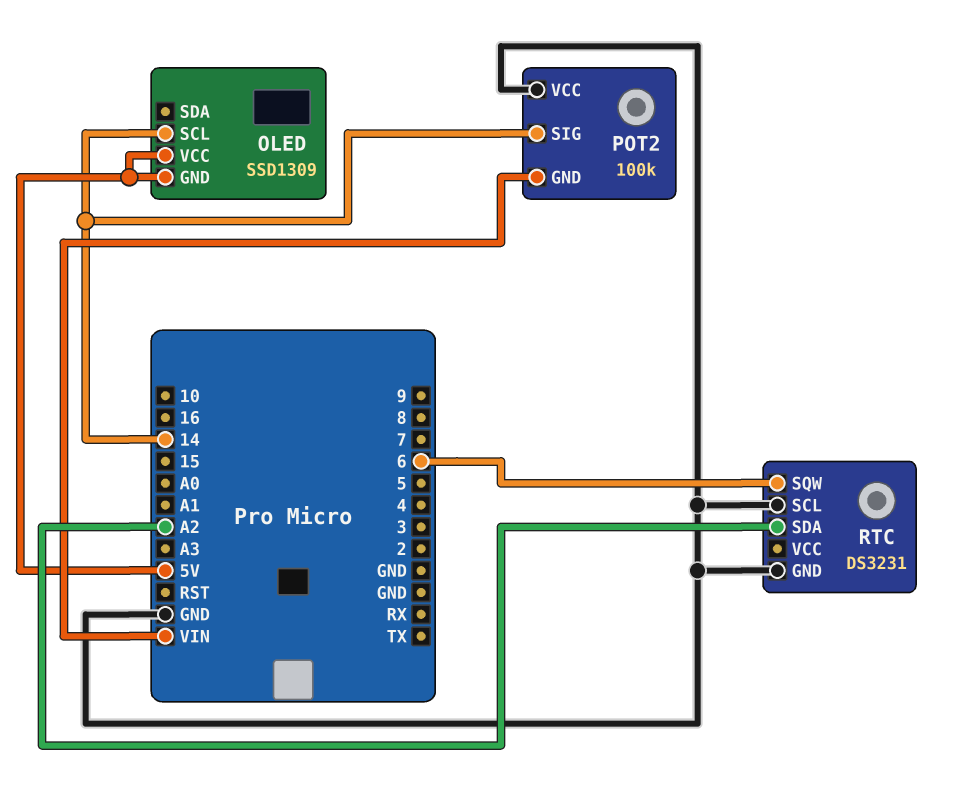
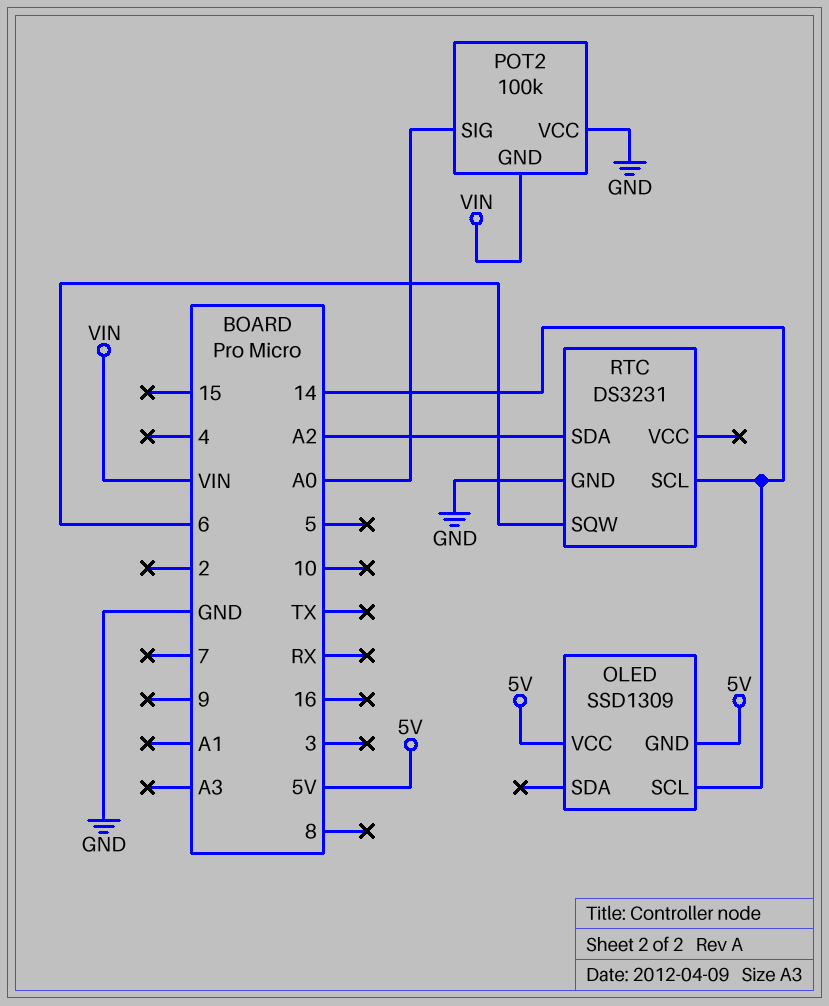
POT2 pin SIG: 14 -> A0
RTC pin SCL: GND -> 14

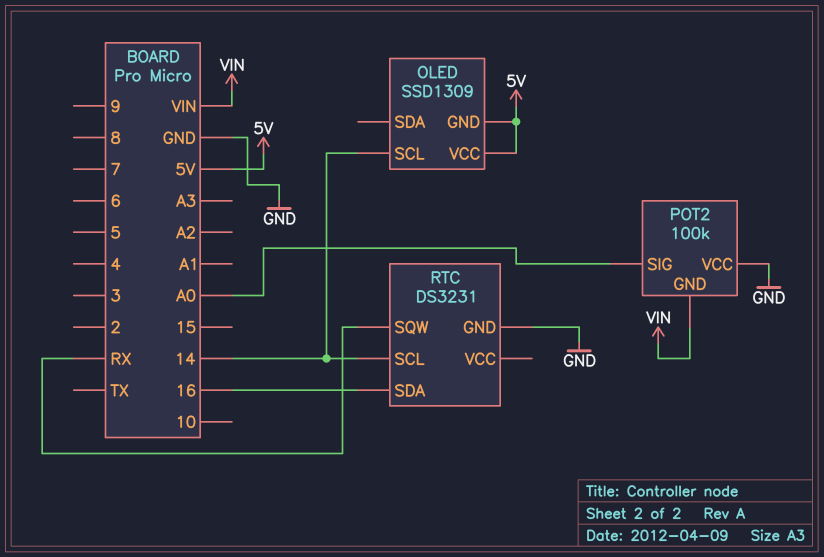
RTC pin SDA: A2 -> 16
RTC pin SQW: 6 -> RX

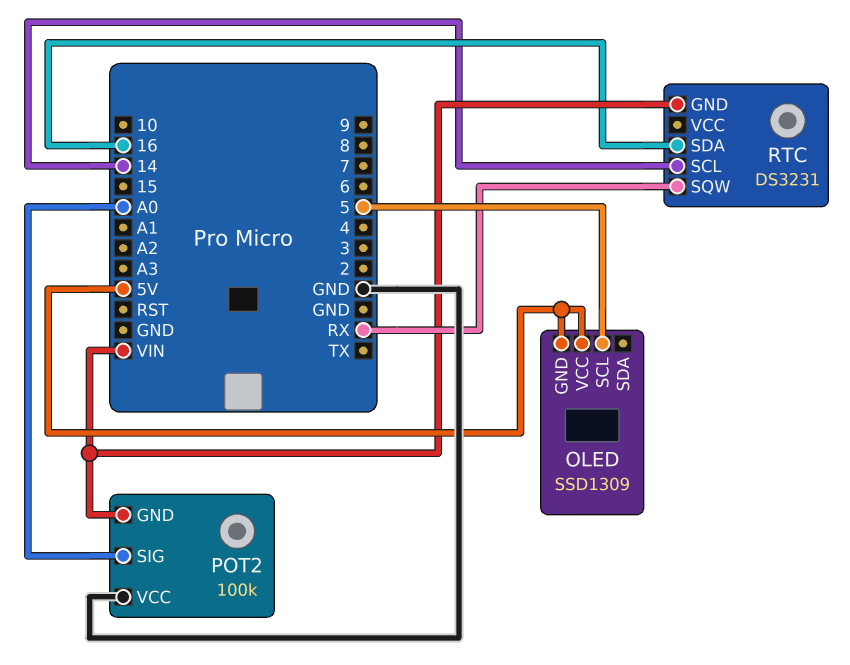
OLED pin SCL: 14 -> 5
RTC pin GND: GND -> VIN

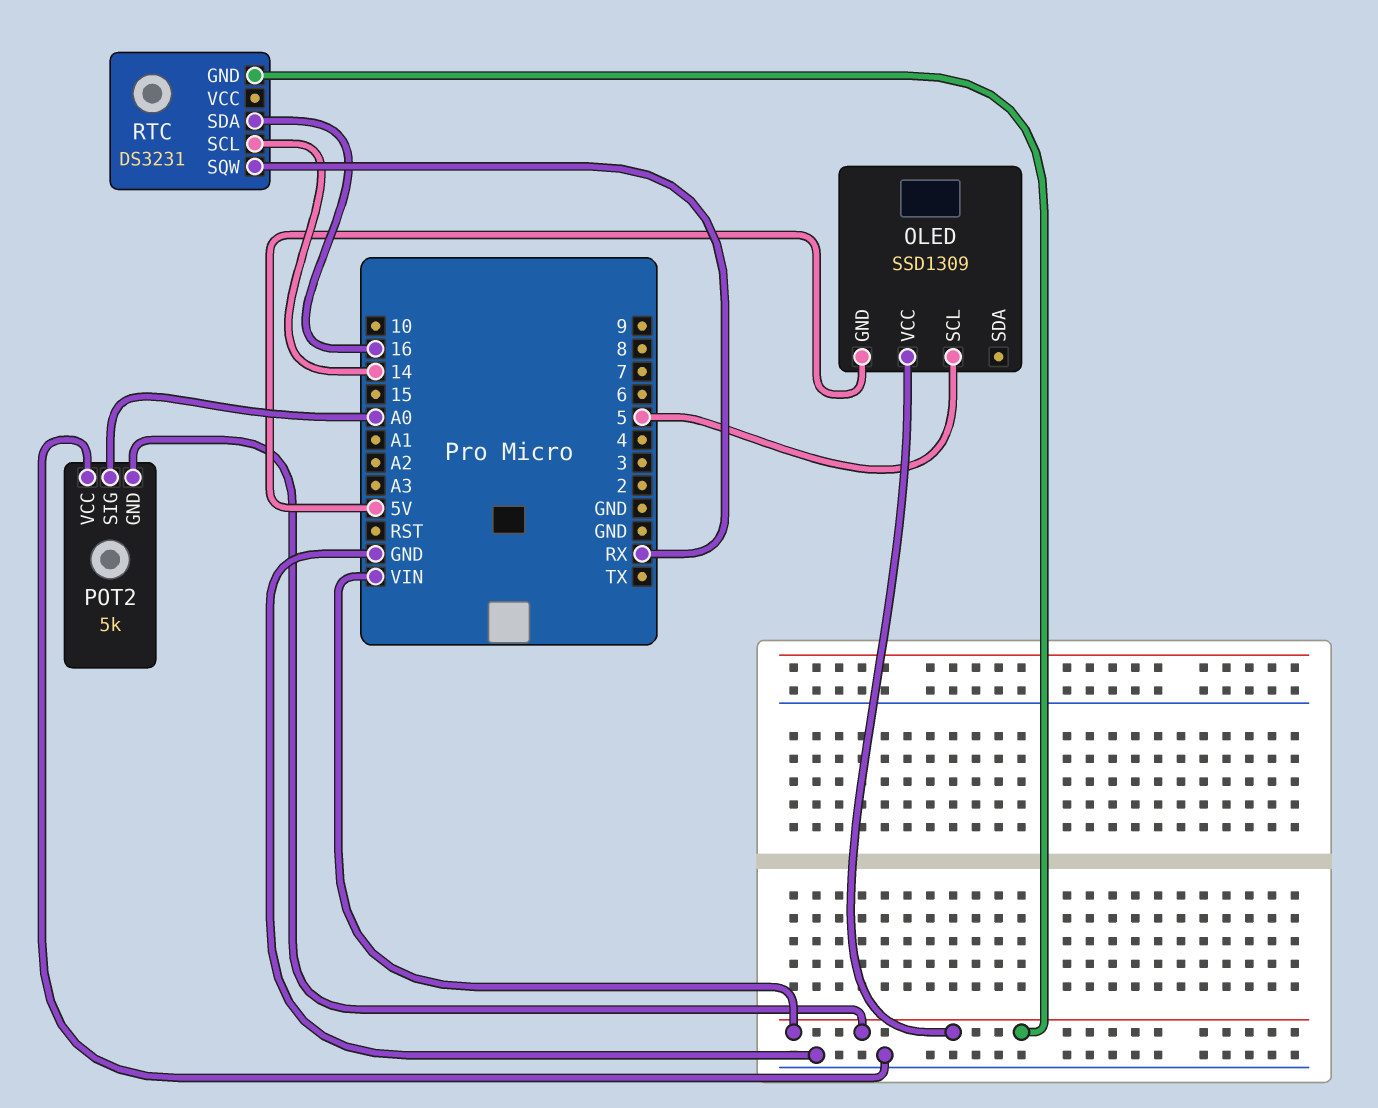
OLED pin VCC: 5V -> VIN
POT2: 100k -> 5k

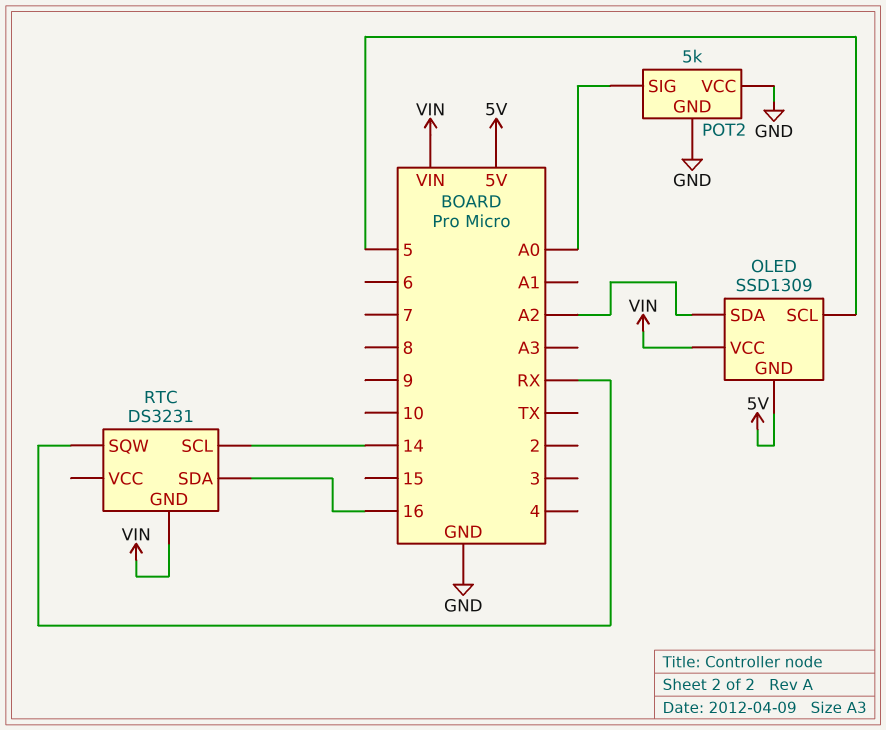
OLED pin SDA: none -> A2
POT2 pin GND: VIN -> GND

